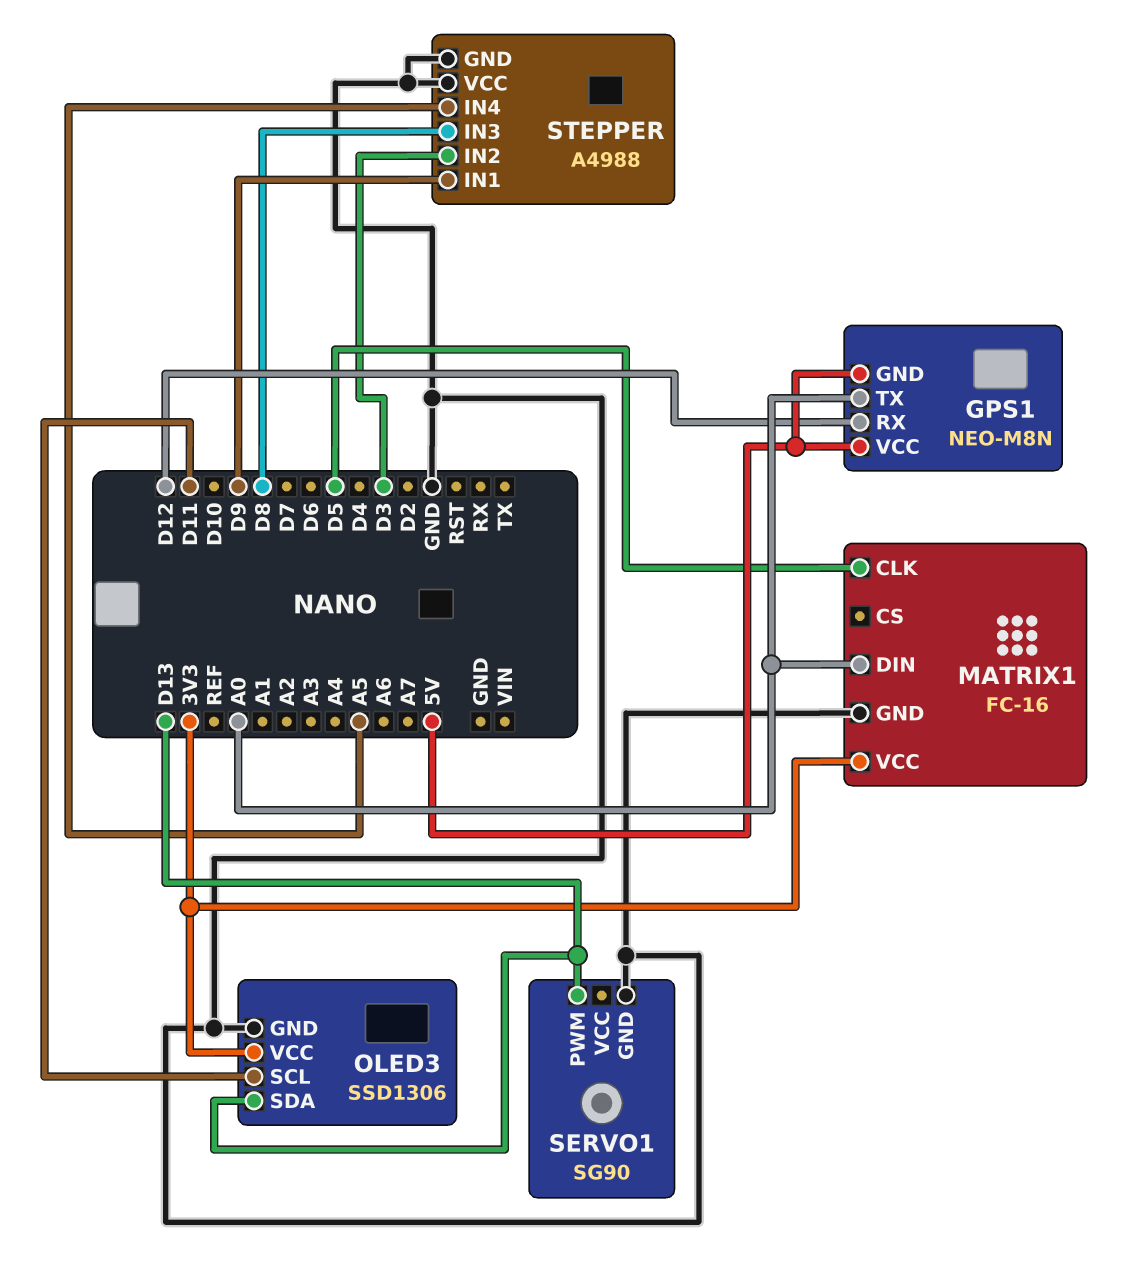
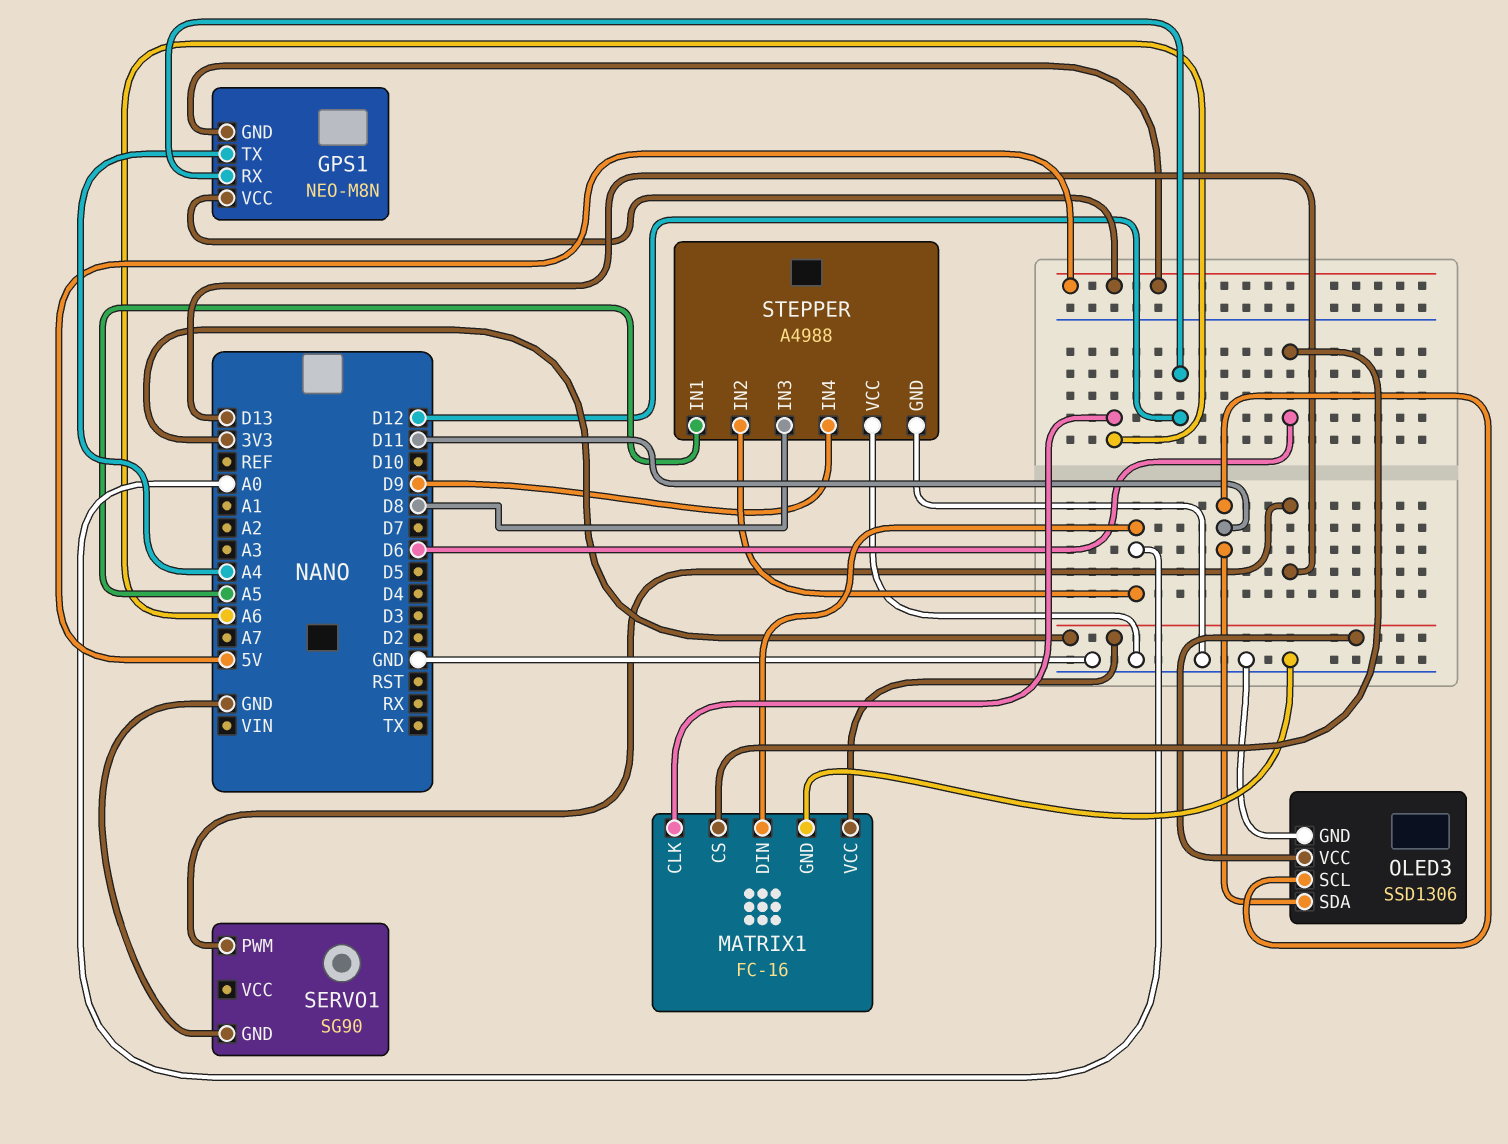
GPS1 pin TX: A0 -> A4
MATRIX1 pin CLK: D5 -> A6
MATRIX1 pin CS: none -> D6
OLED3 pin SDA: D13 -> D11
STEPPER pin IN1: D9 -> A5
STEPPER pin IN2: D3 -> A0
STEPPER pin IN4: A5 -> D9

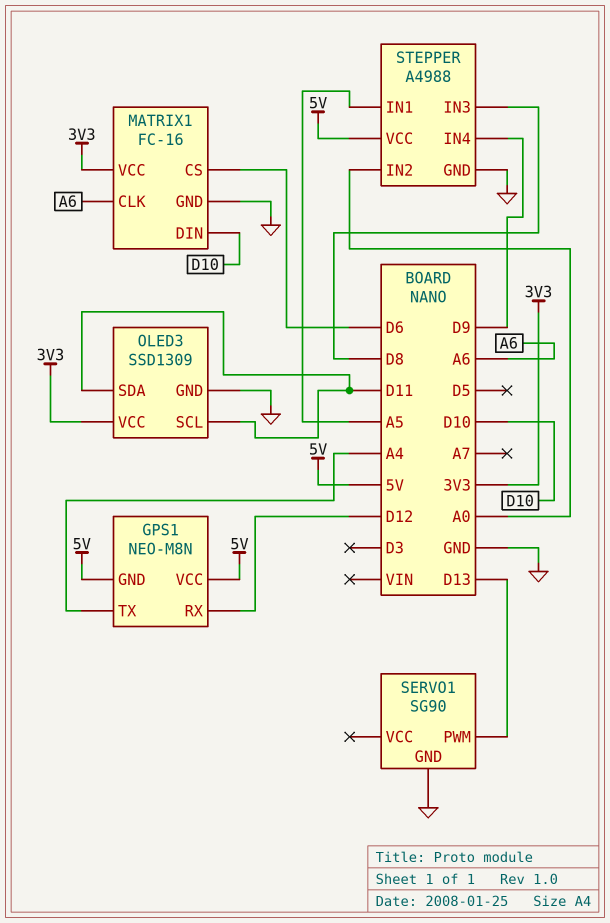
MATRIX1 pin DIN: A0 -> D10
OLED3: SSD1306 -> SSD1309
STEPPER pin VCC: GND -> 5V

